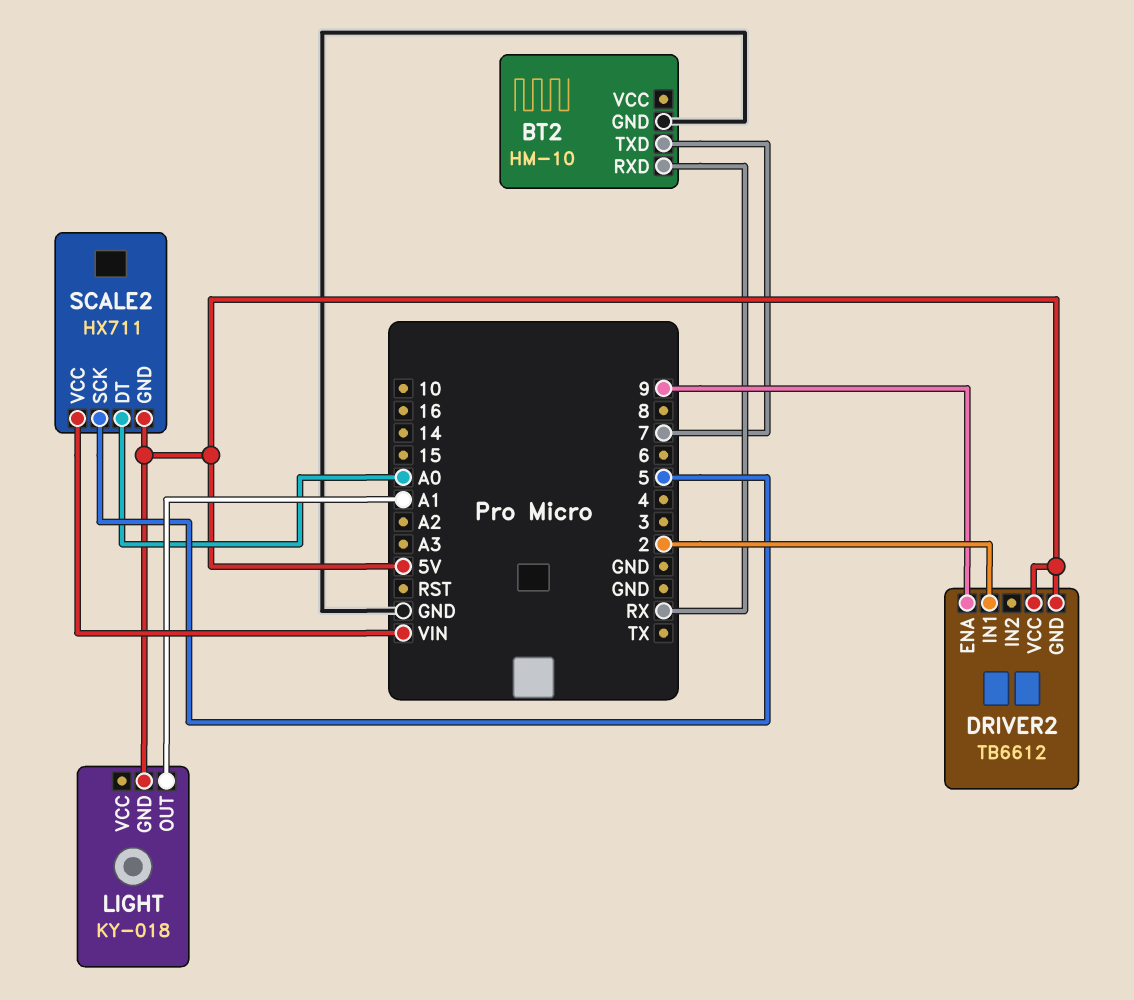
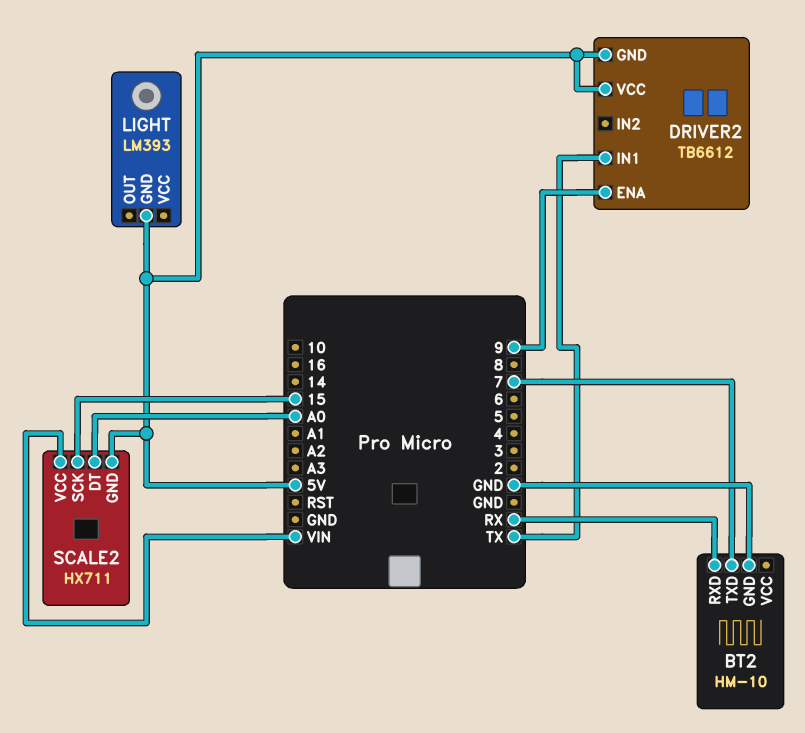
DRIVER2 pin IN1: 2 -> TX
LIGHT: KY-018 -> LM393
LIGHT pin OUT: A1 -> none
SCALE2 pin SCK: 5 -> 15

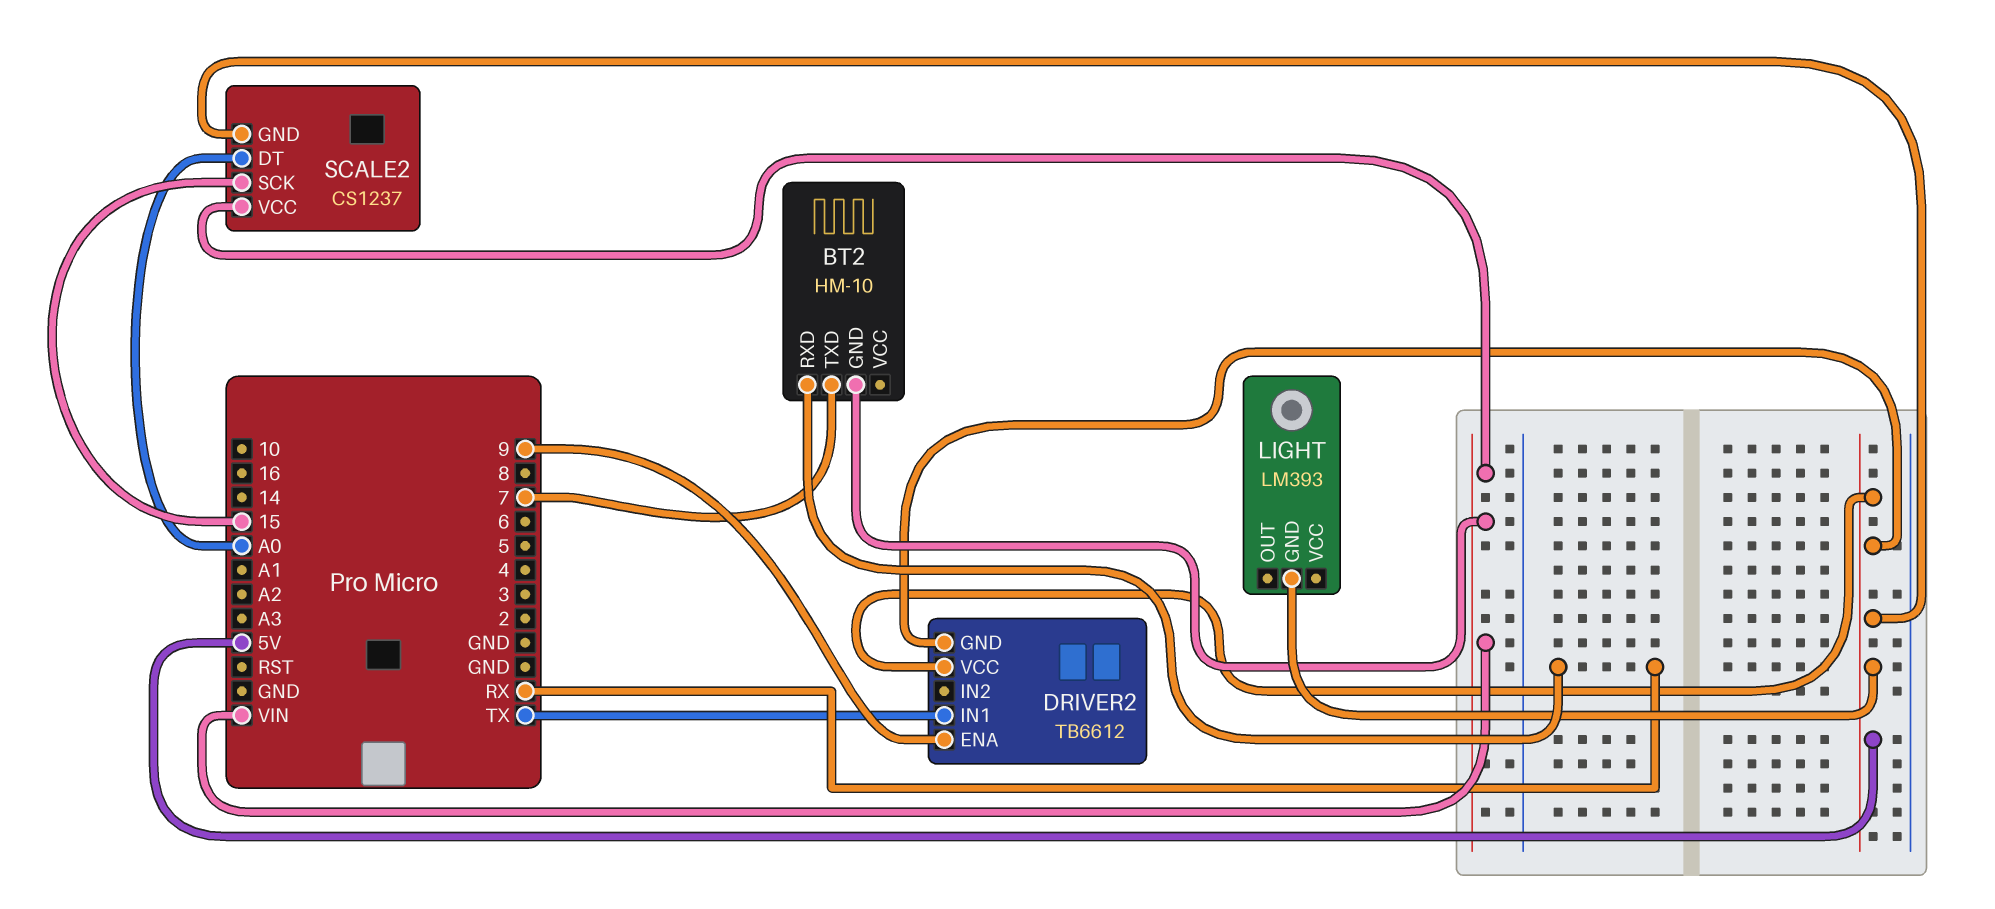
BT2 pin GND: GND -> VIN
SCALE2: HX711 -> CS1237

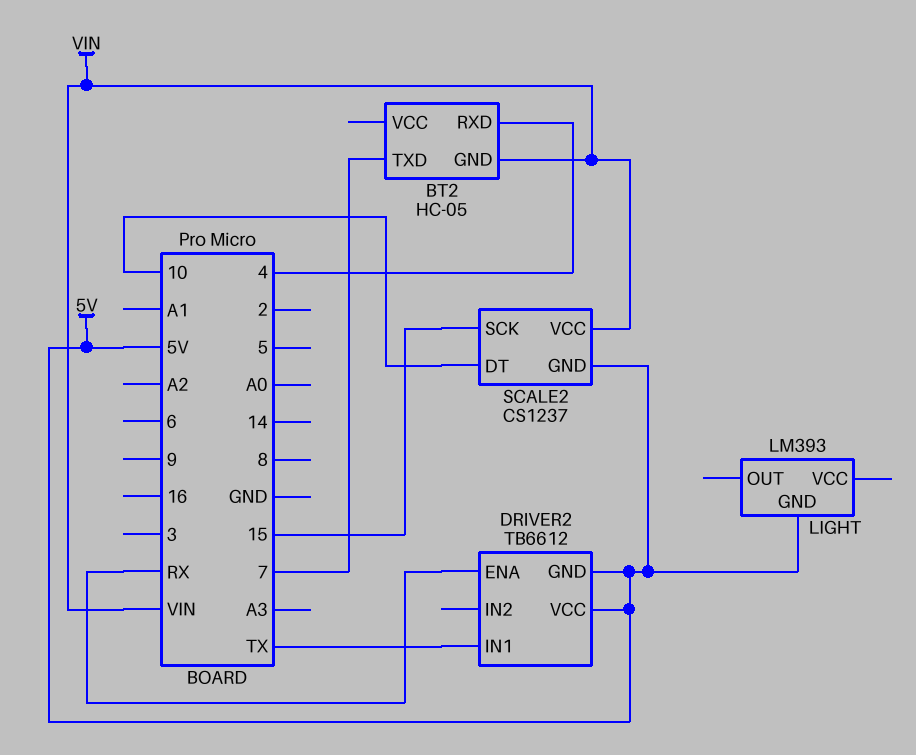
BT2: HM-10 -> HC-05
BT2 pin RXD: RX -> 4
DRIVER2 pin ENA: 9 -> RX
SCALE2 pin DT: A0 -> 10

